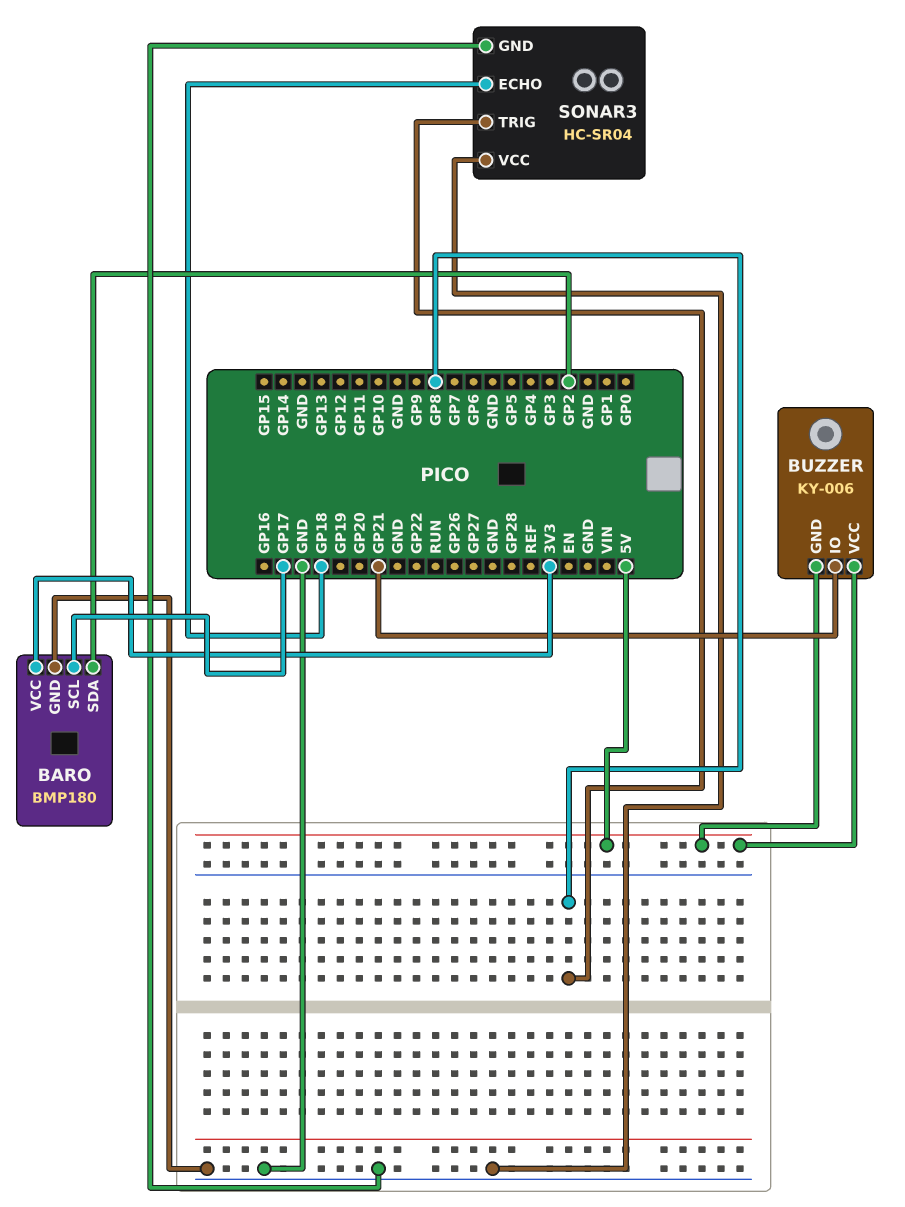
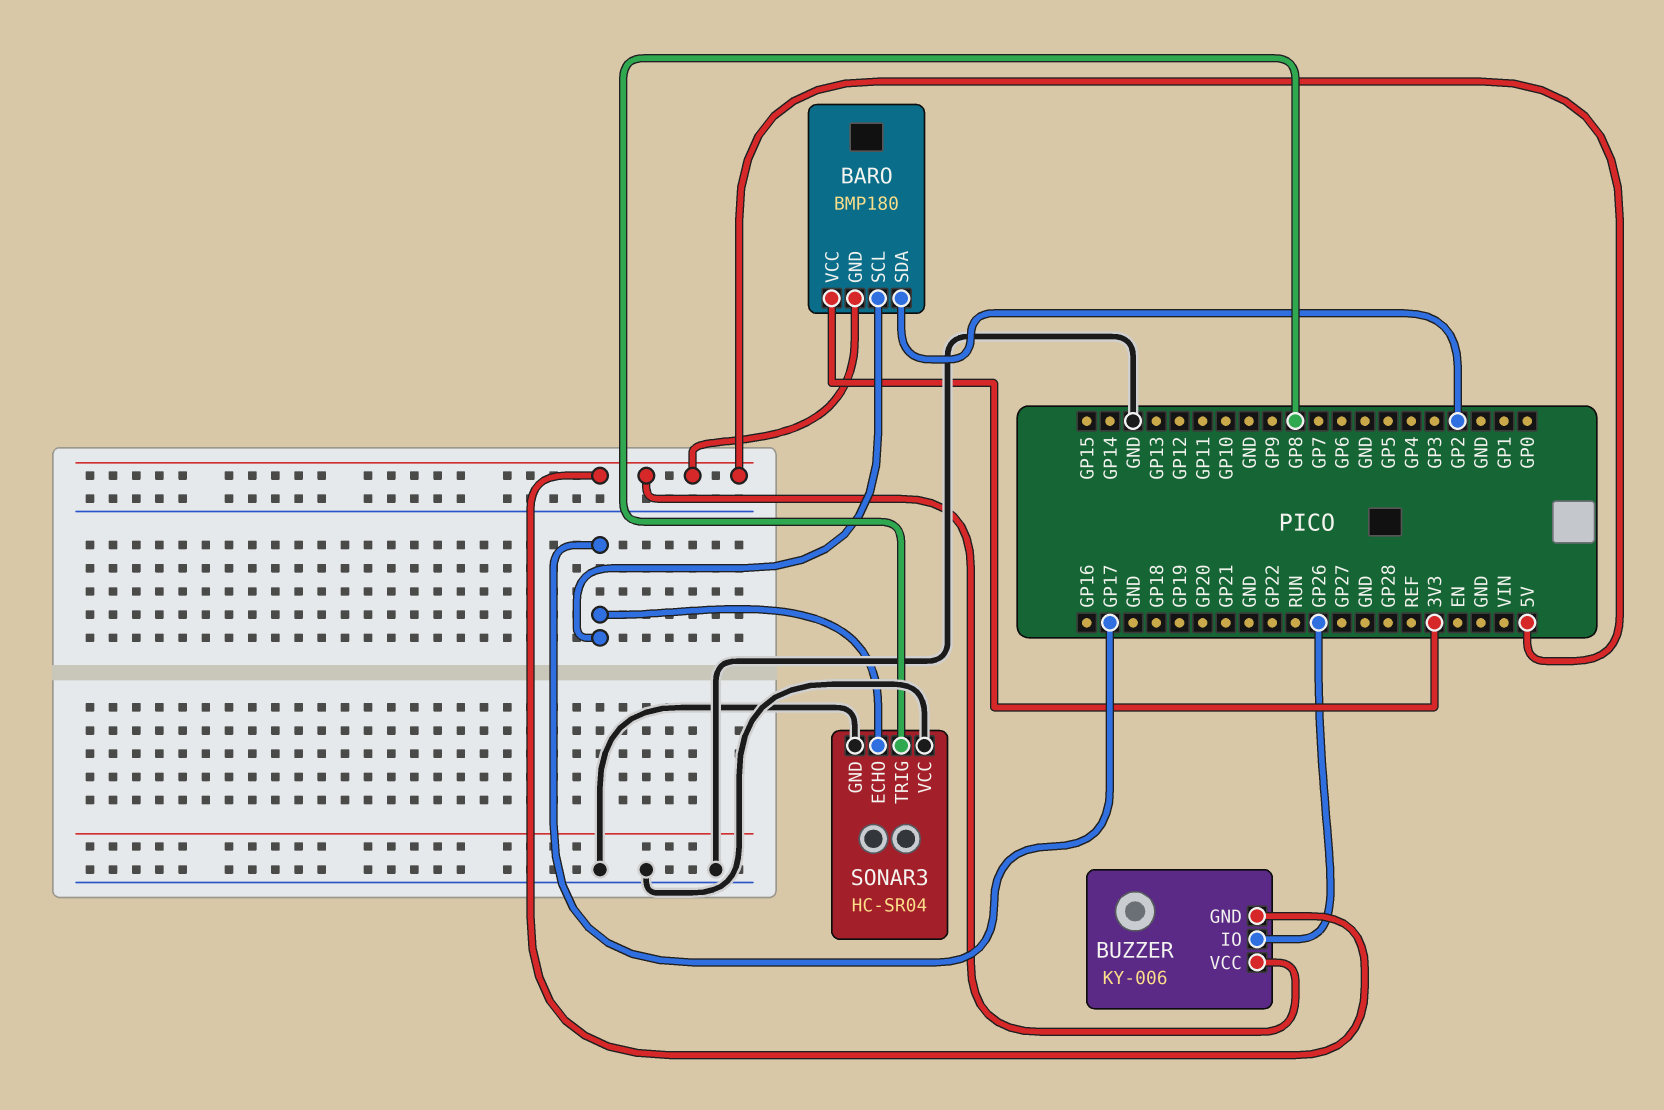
BARO pin GND: GND -> 5V
BUZZER pin IO: GP21 -> GP26
SONAR3 pin ECHO: GP18 -> GP17

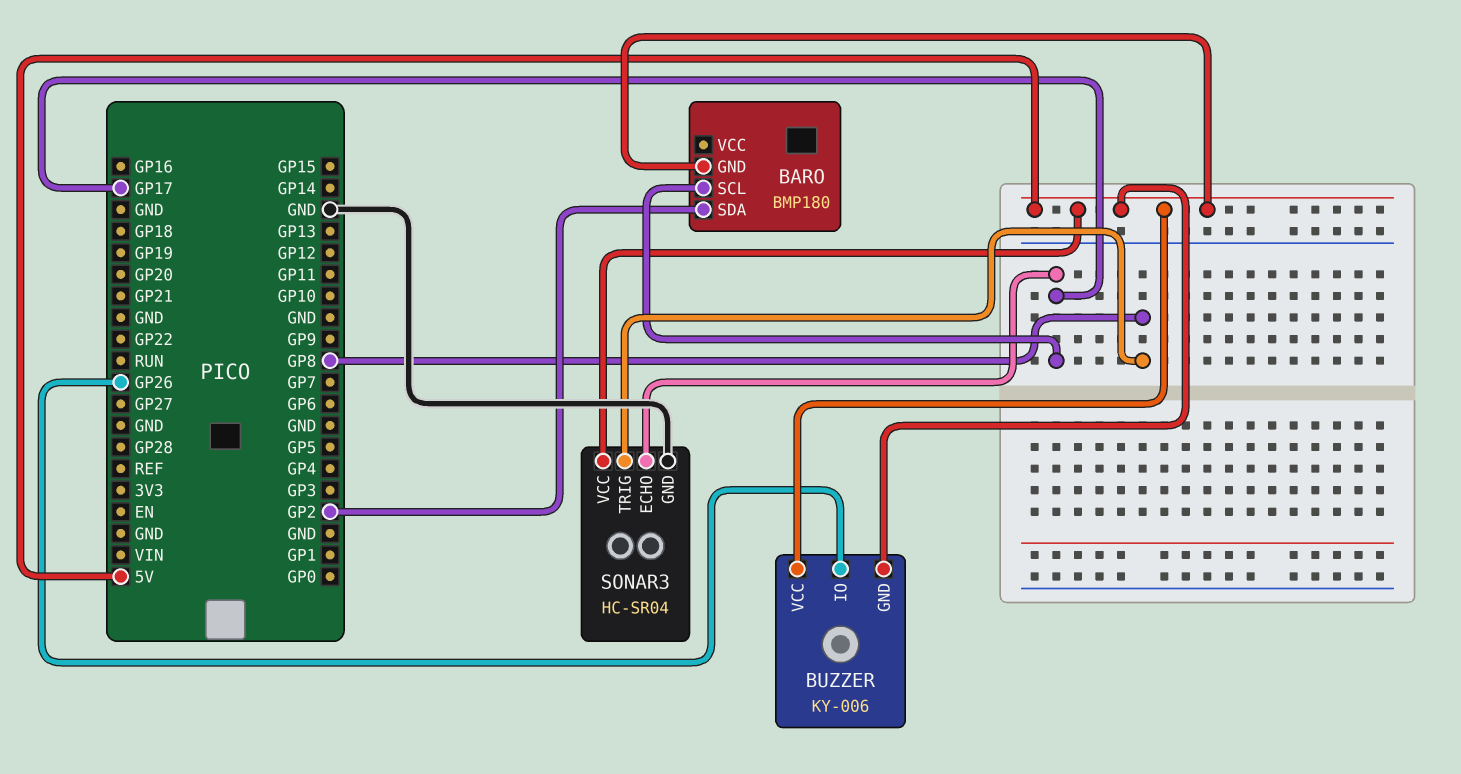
BARO pin VCC: 3V3 -> none
SONAR3 pin VCC: GND -> 5V

